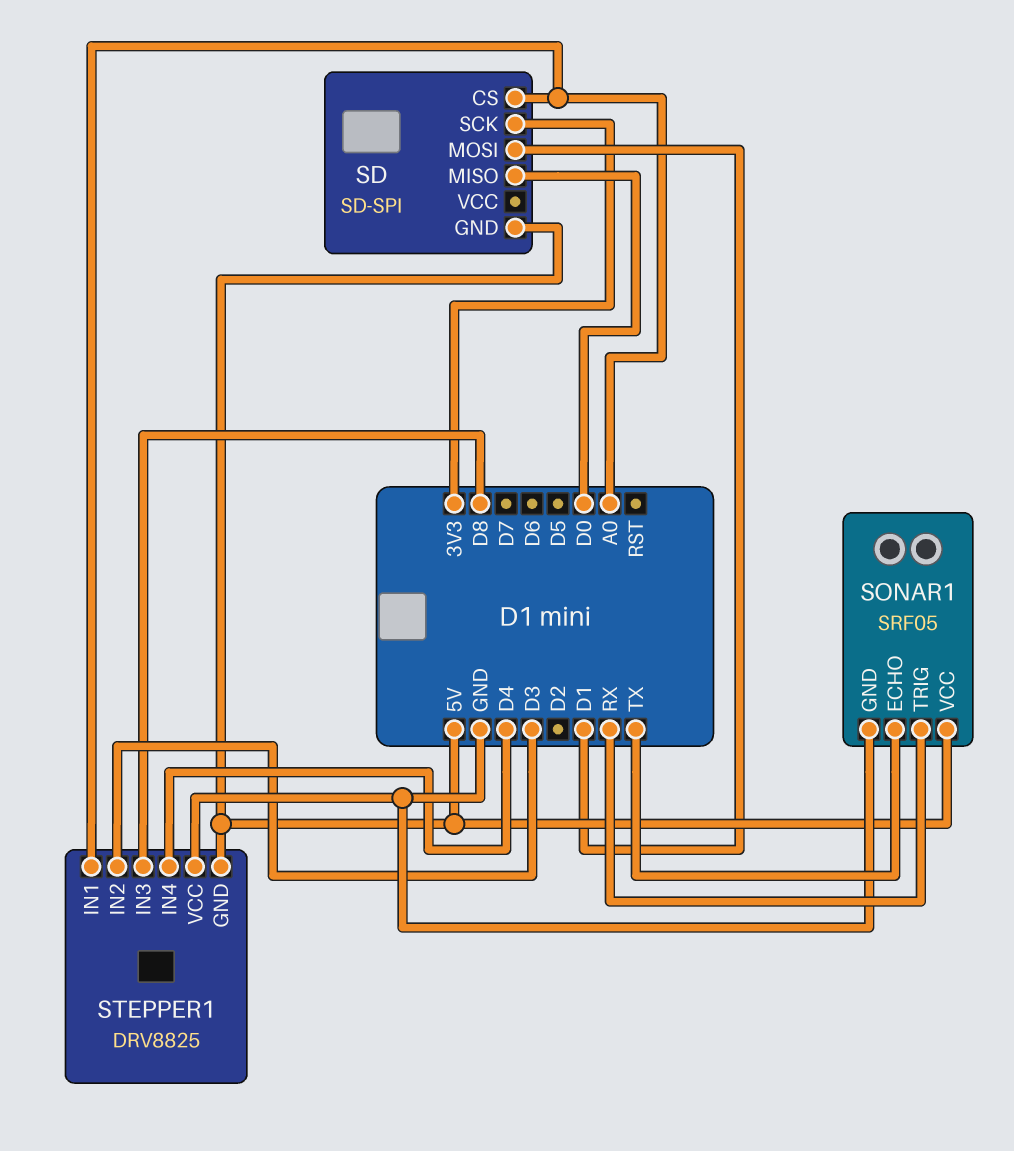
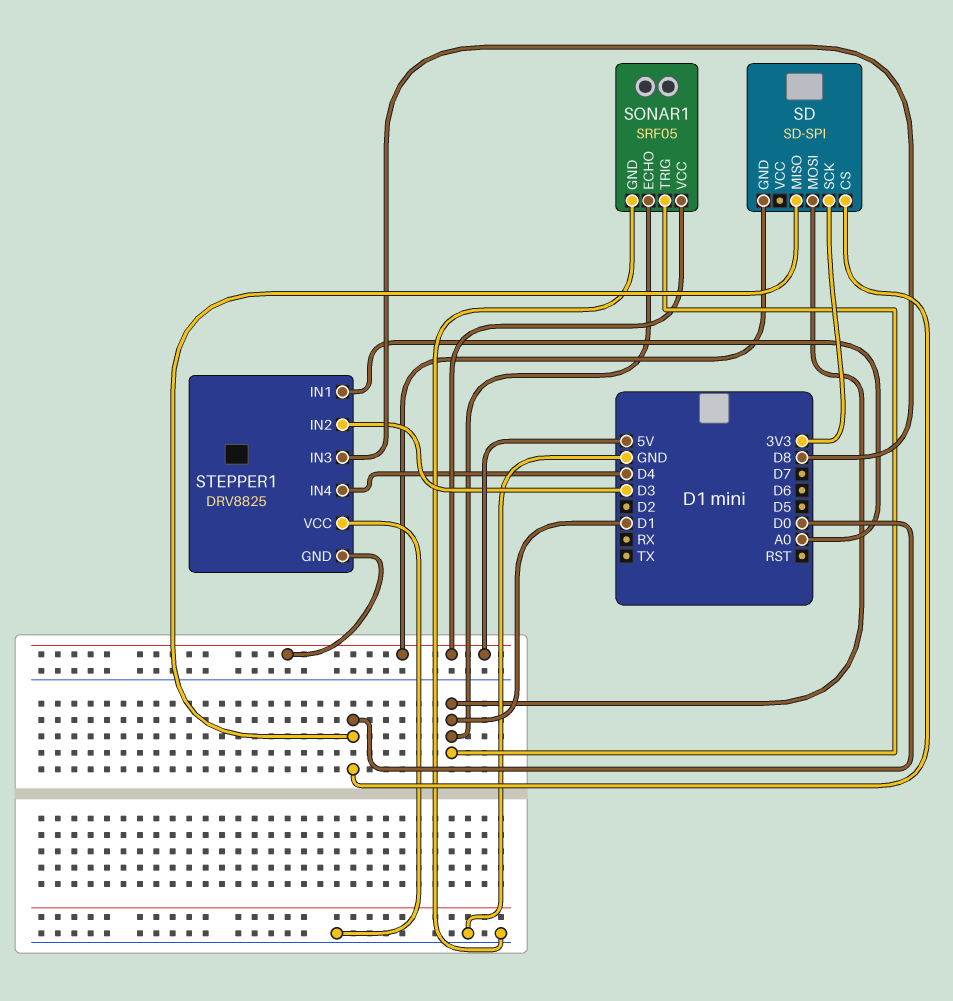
SD pin CS: A0 -> D0
SONAR1 pin ECHO: TX -> D1
SONAR1 pin TRIG: RX -> D1

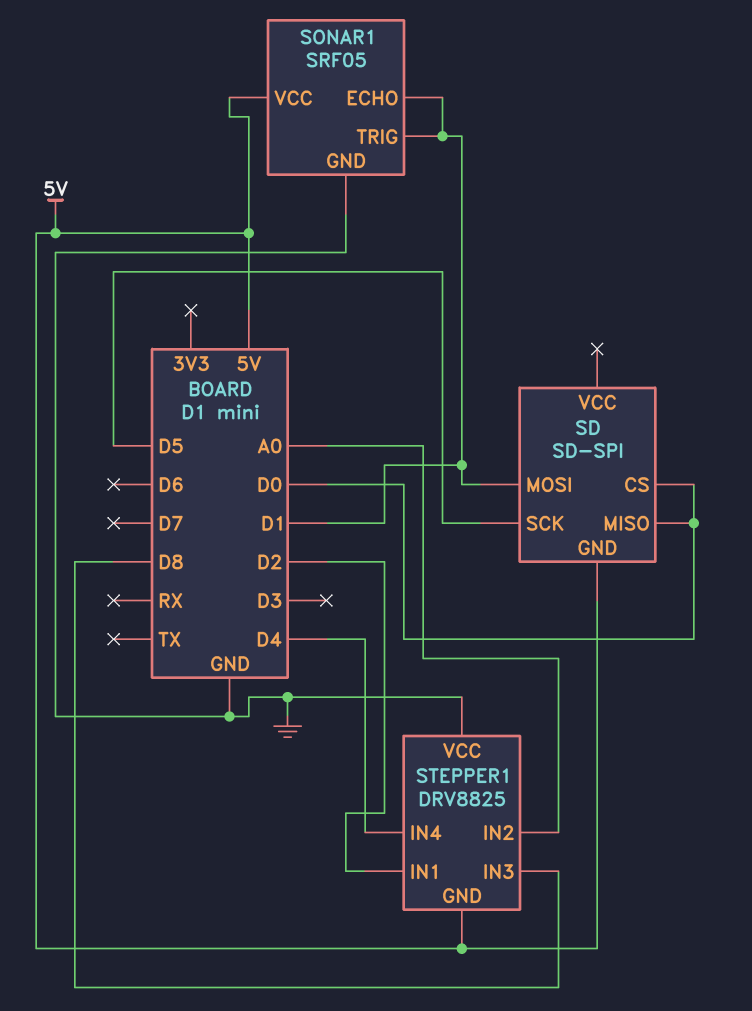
SD pin SCK: 3V3 -> D5
STEPPER1 pin IN1: A0 -> D2
STEPPER1 pin IN2: D3 -> A0

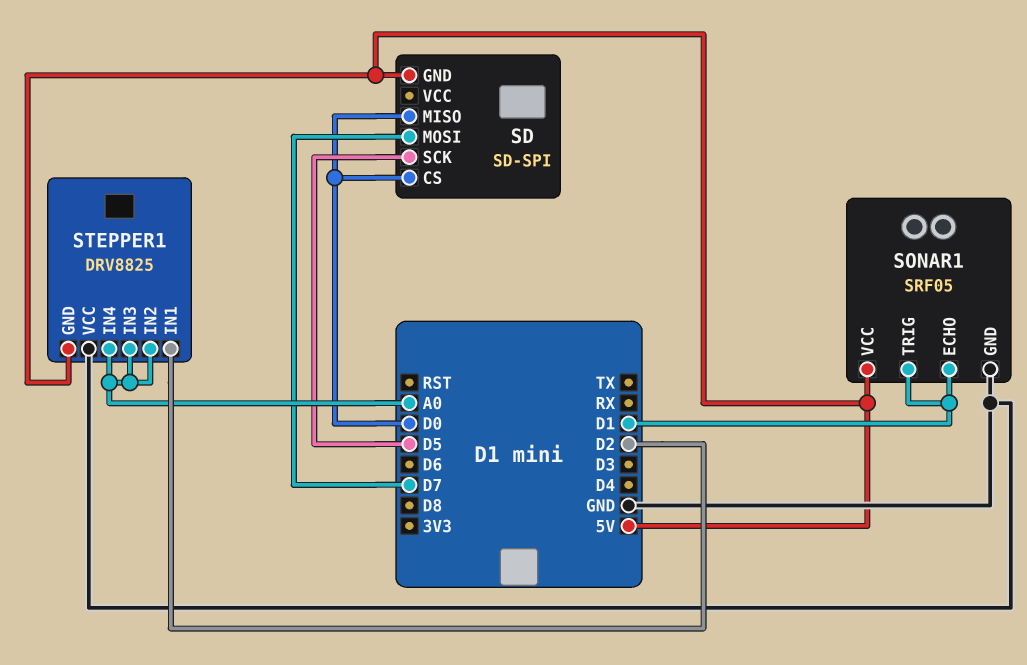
SD pin MOSI: D1 -> D7
STEPPER1 pin IN3: D8 -> A0
STEPPER1 pin IN4: D4 -> A0

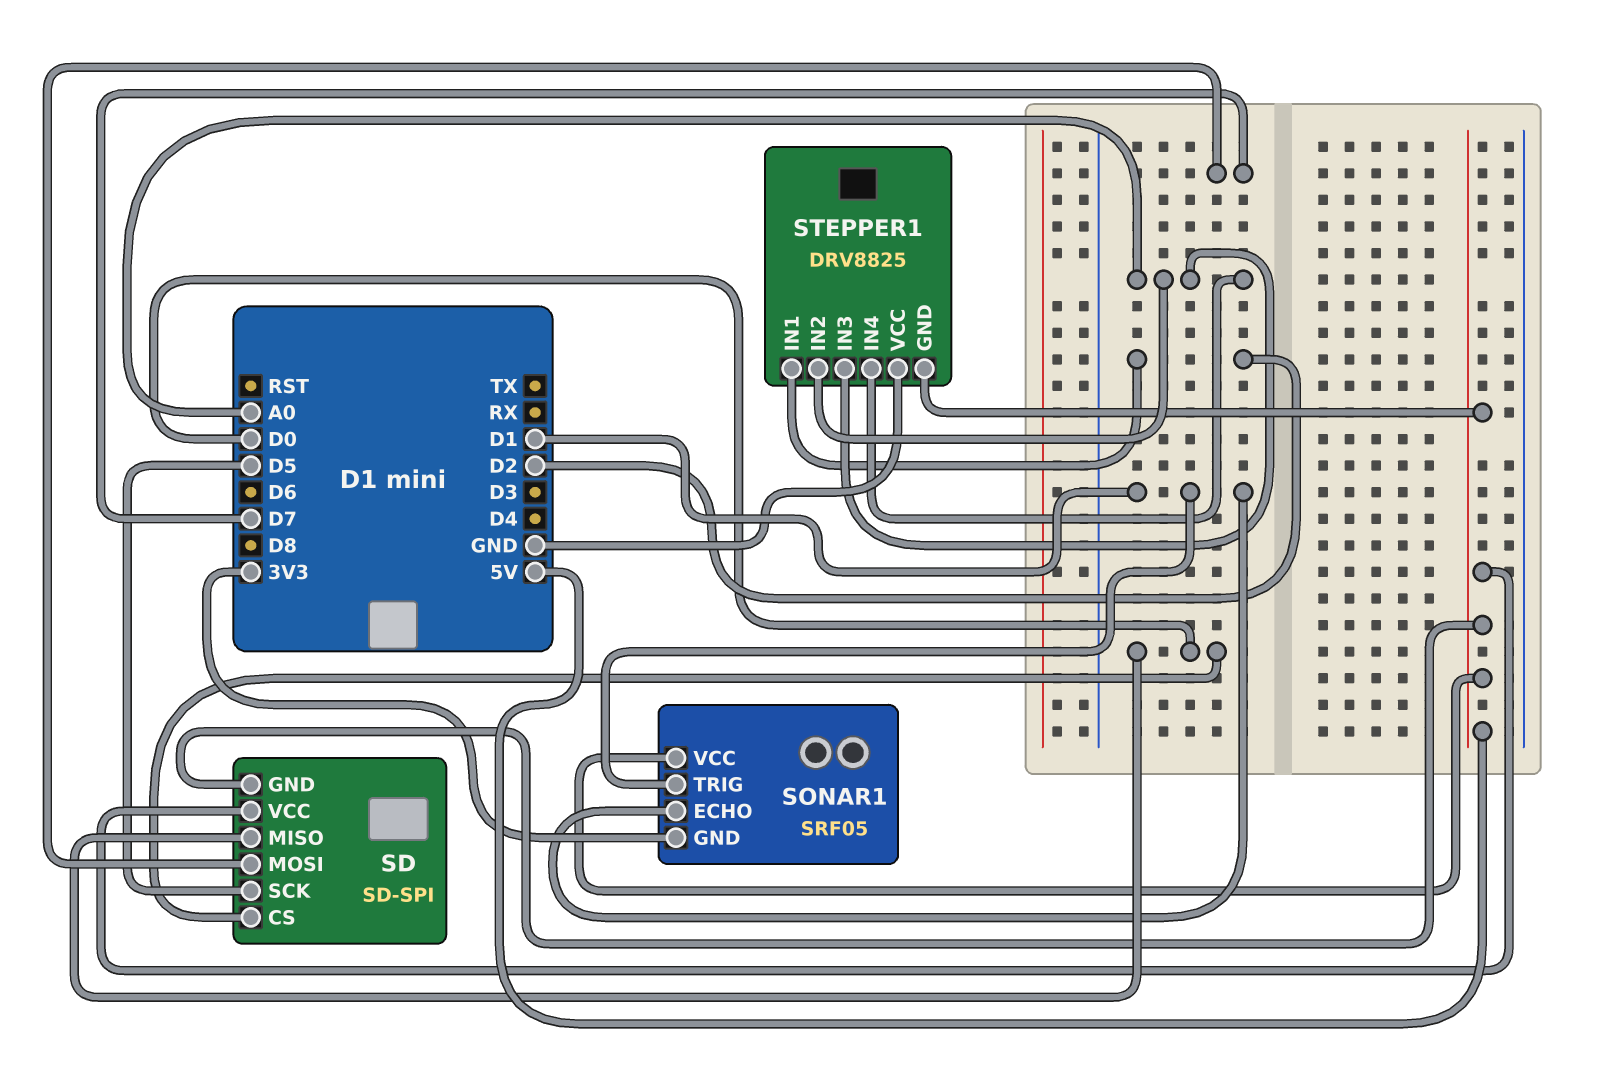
SD pin VCC: none -> 5V
SONAR1 pin GND: GND -> 3V3

